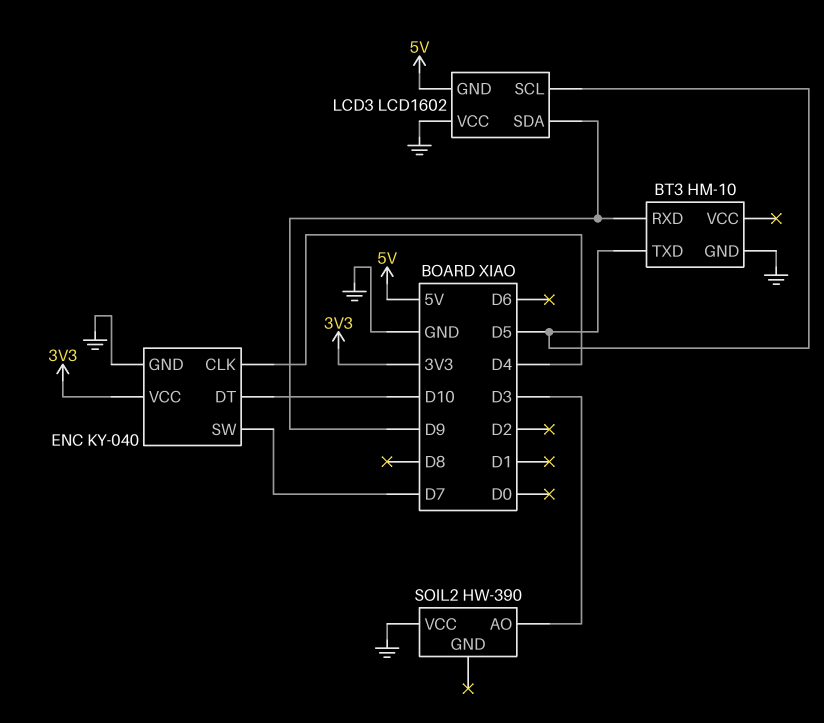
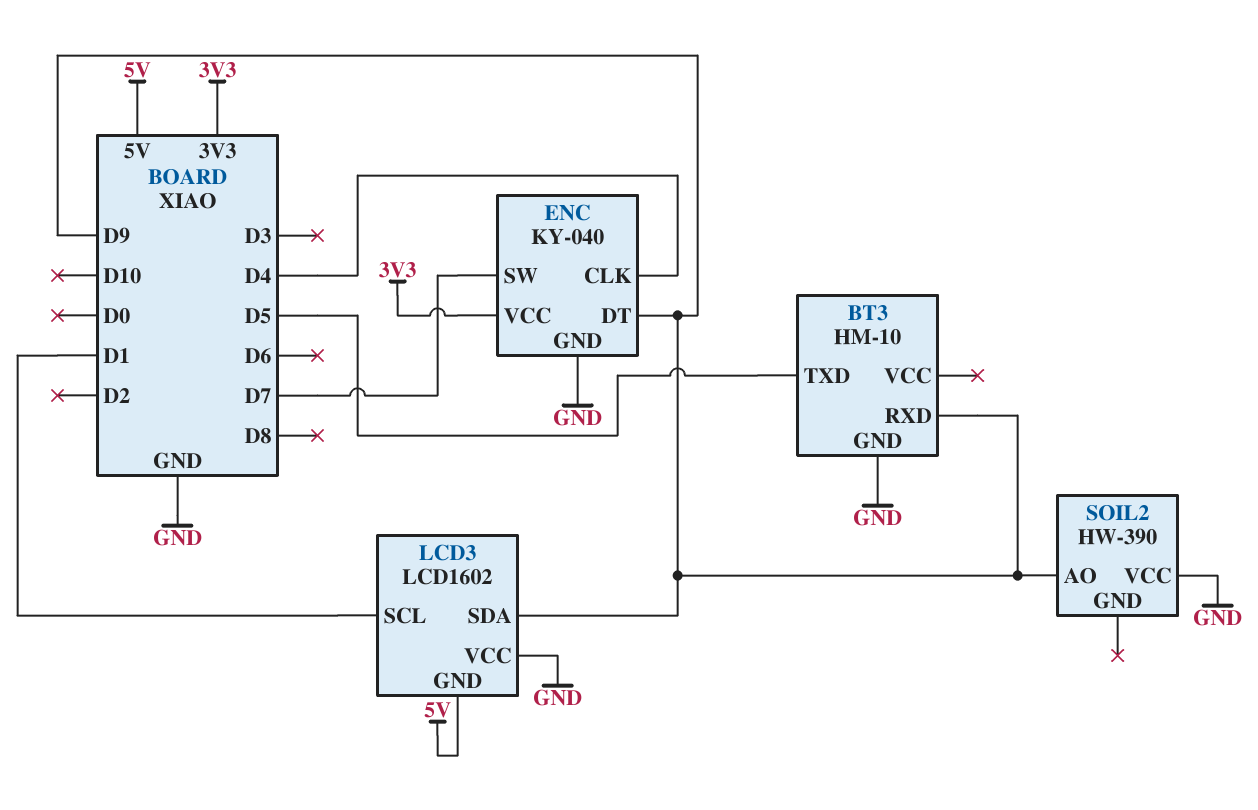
ENC pin DT: D10 -> D9
LCD3 pin SCL: D5 -> D1
SOIL2 pin AO: D3 -> D9

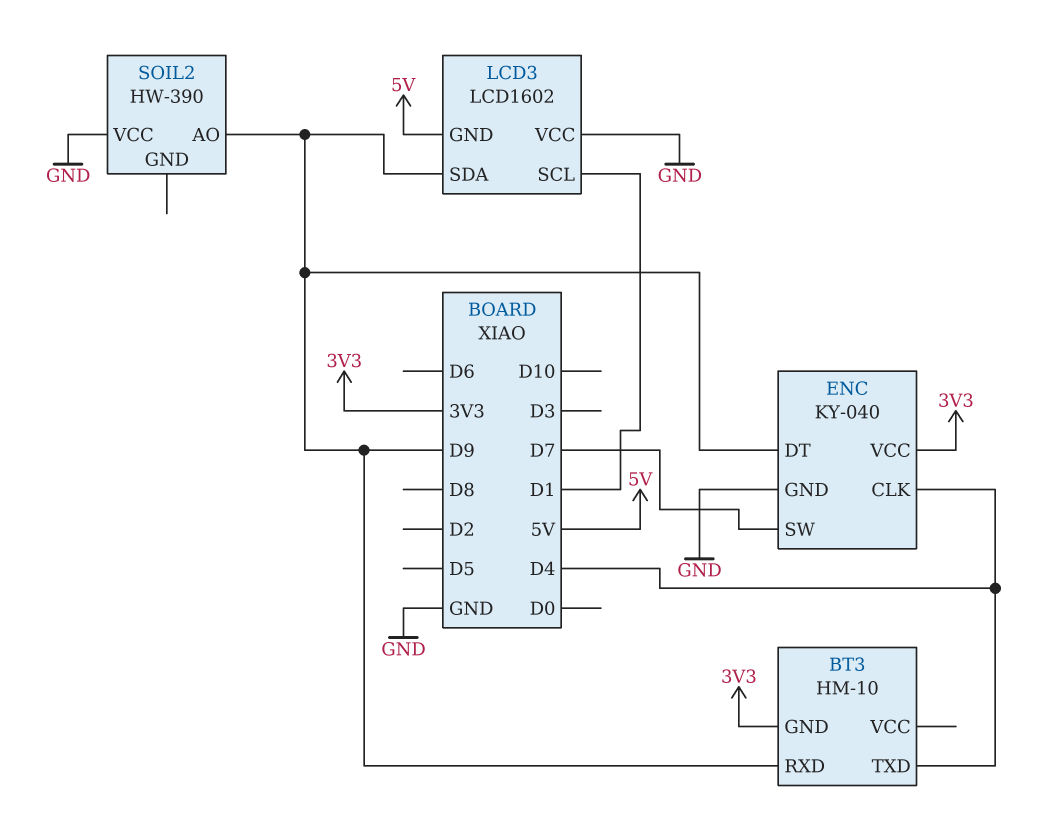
BT3 pin GND: GND -> 3V3
BT3 pin TXD: D5 -> D4

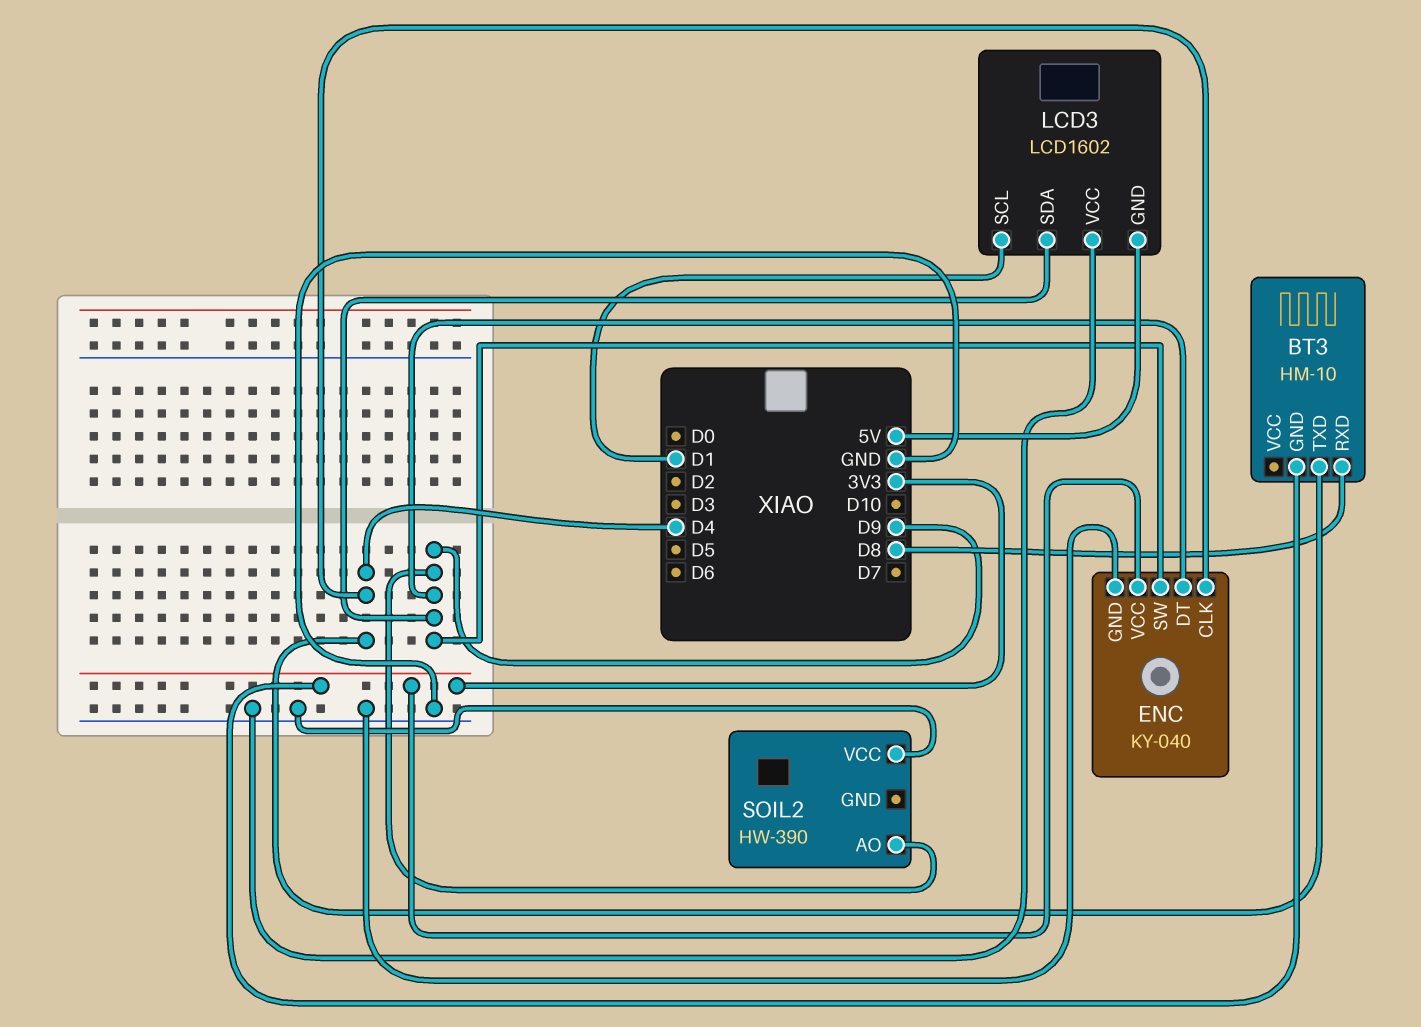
BT3 pin RXD: D9 -> D8
ENC pin SW: D7 -> D9

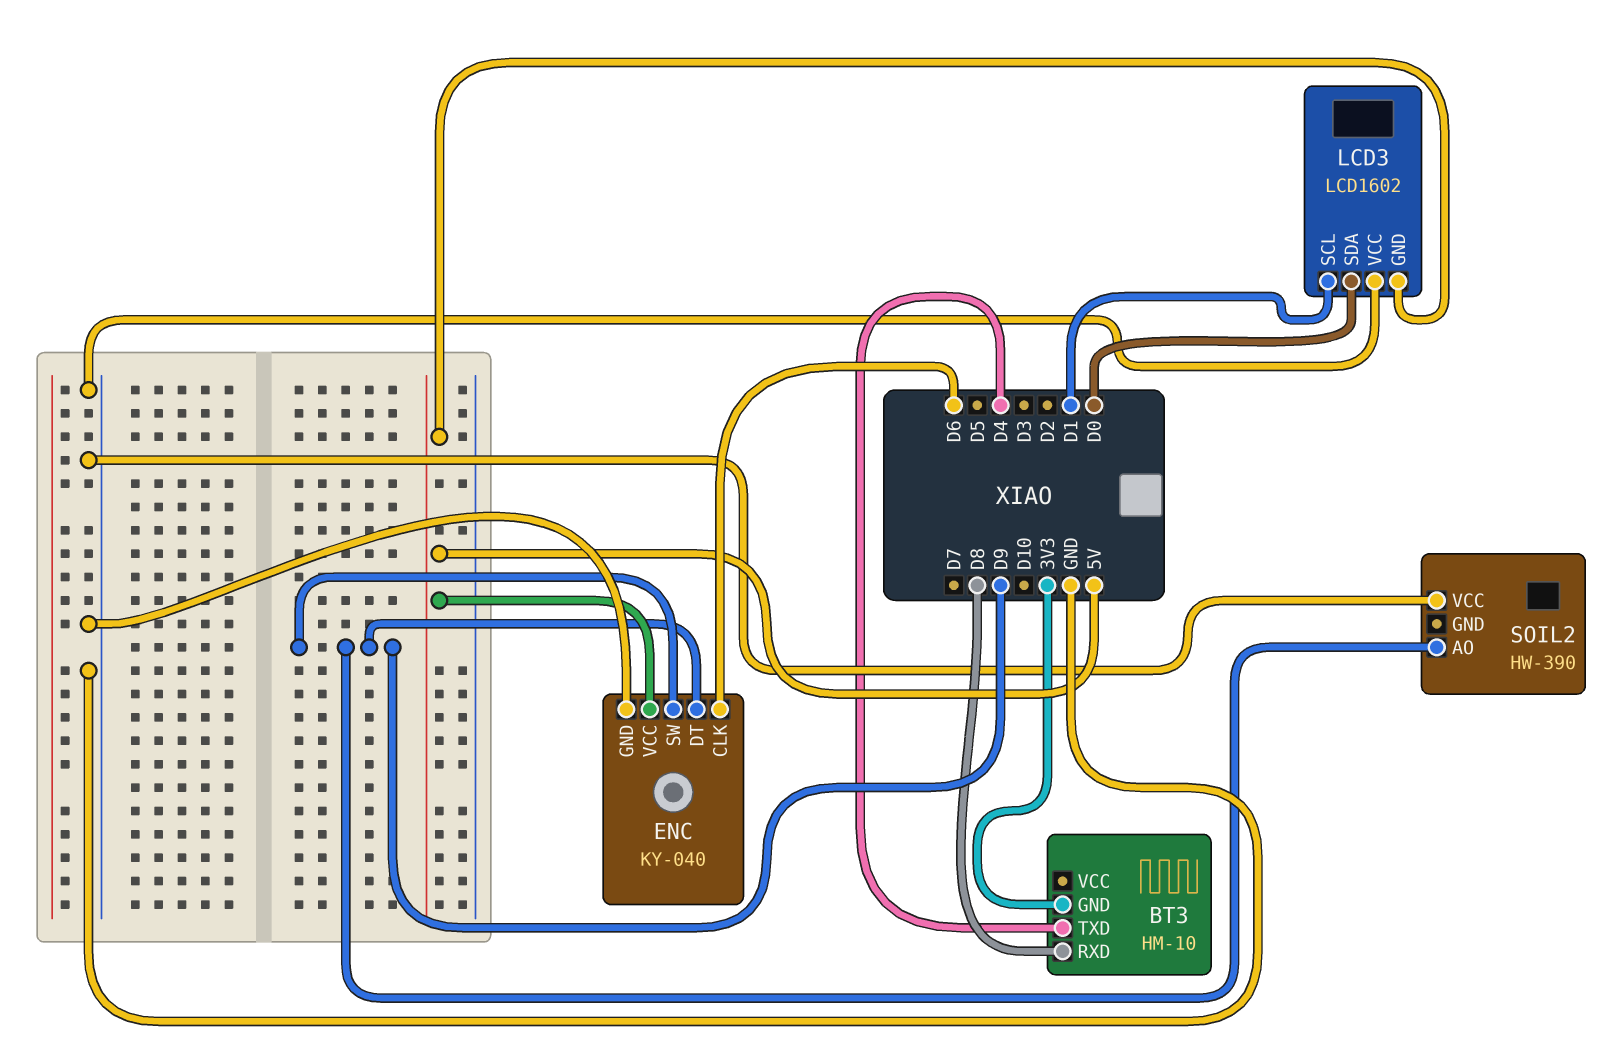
ENC pin CLK: D4 -> D6
ENC pin VCC: 3V3 -> 5V
LCD3 pin SDA: D9 -> D0

